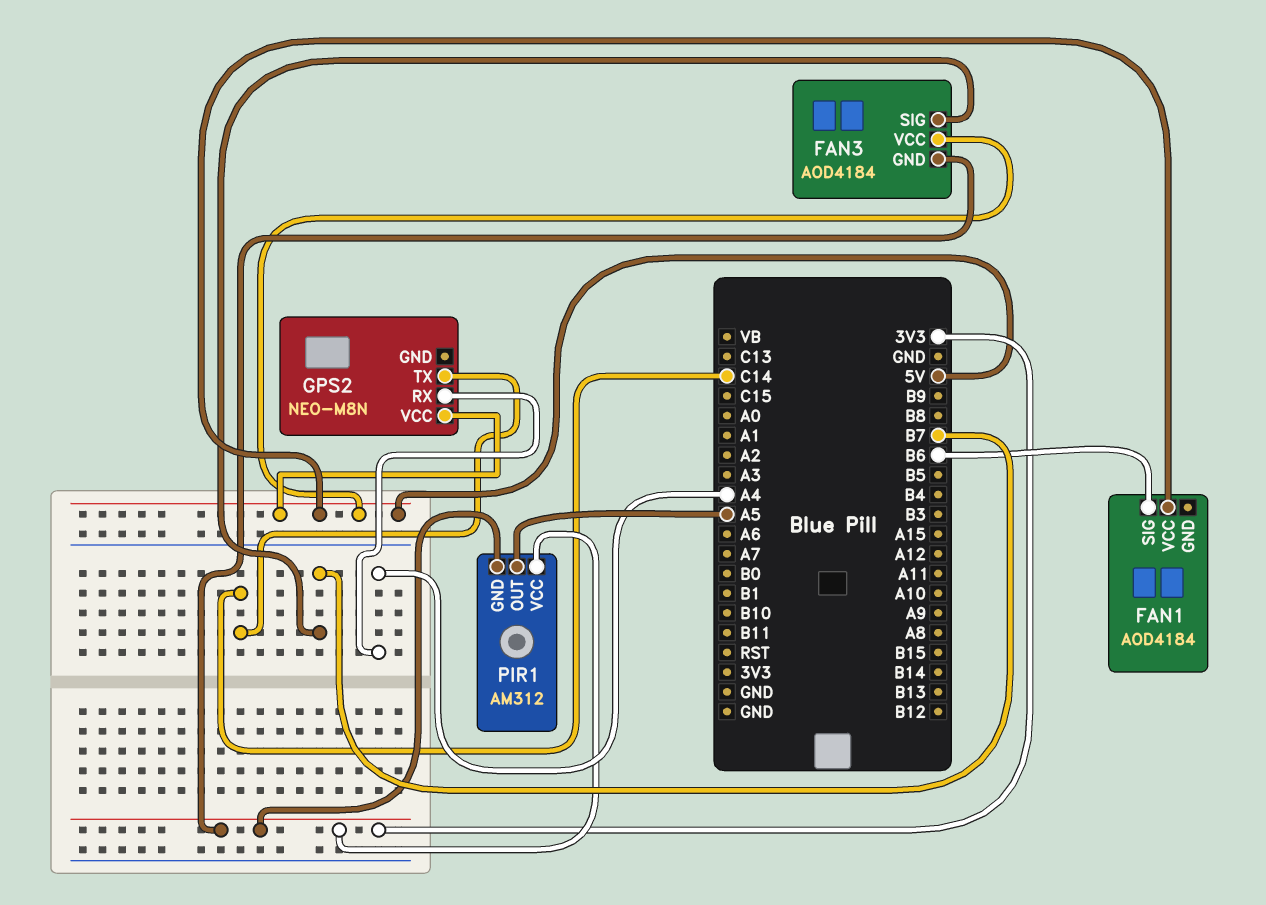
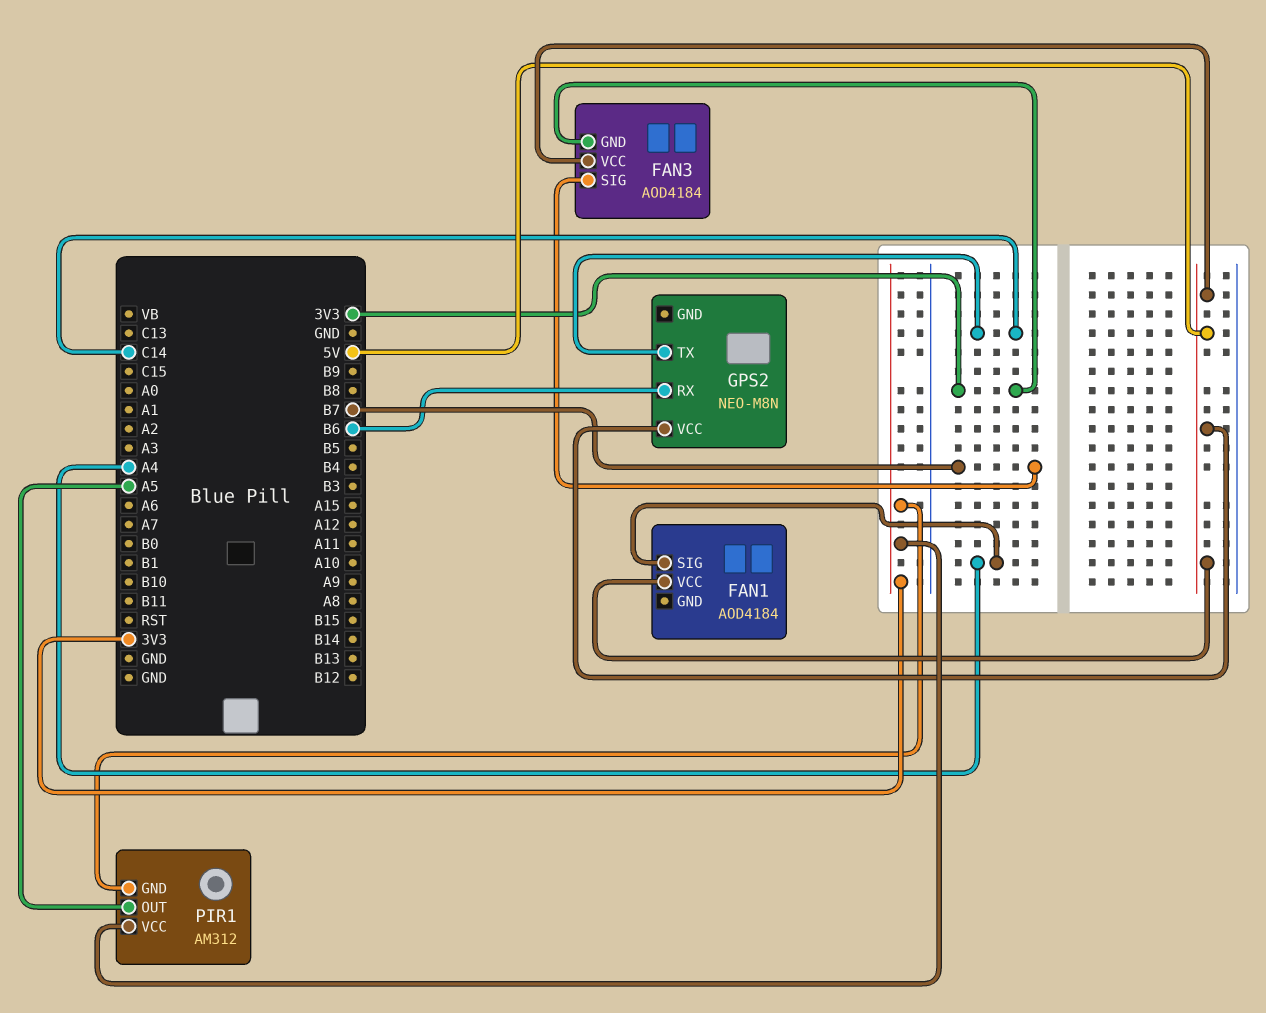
FAN1 pin SIG: B6 -> A4
GPS2 pin RX: A4 -> B6

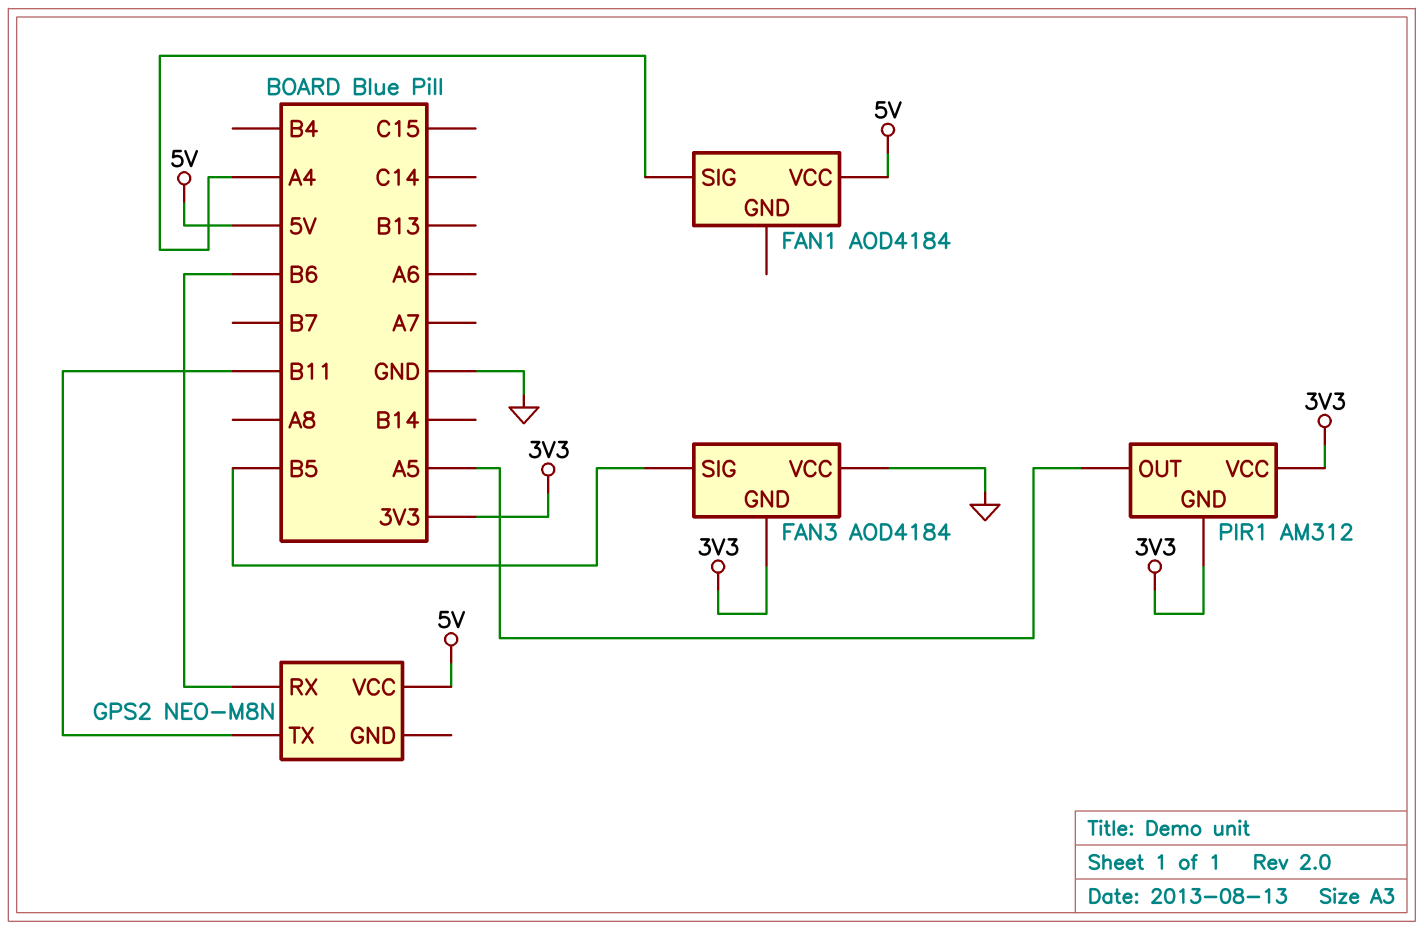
FAN3 pin SIG: B7 -> B5
FAN3 pin VCC: 5V -> GND
GPS2 pin TX: C14 -> B11

